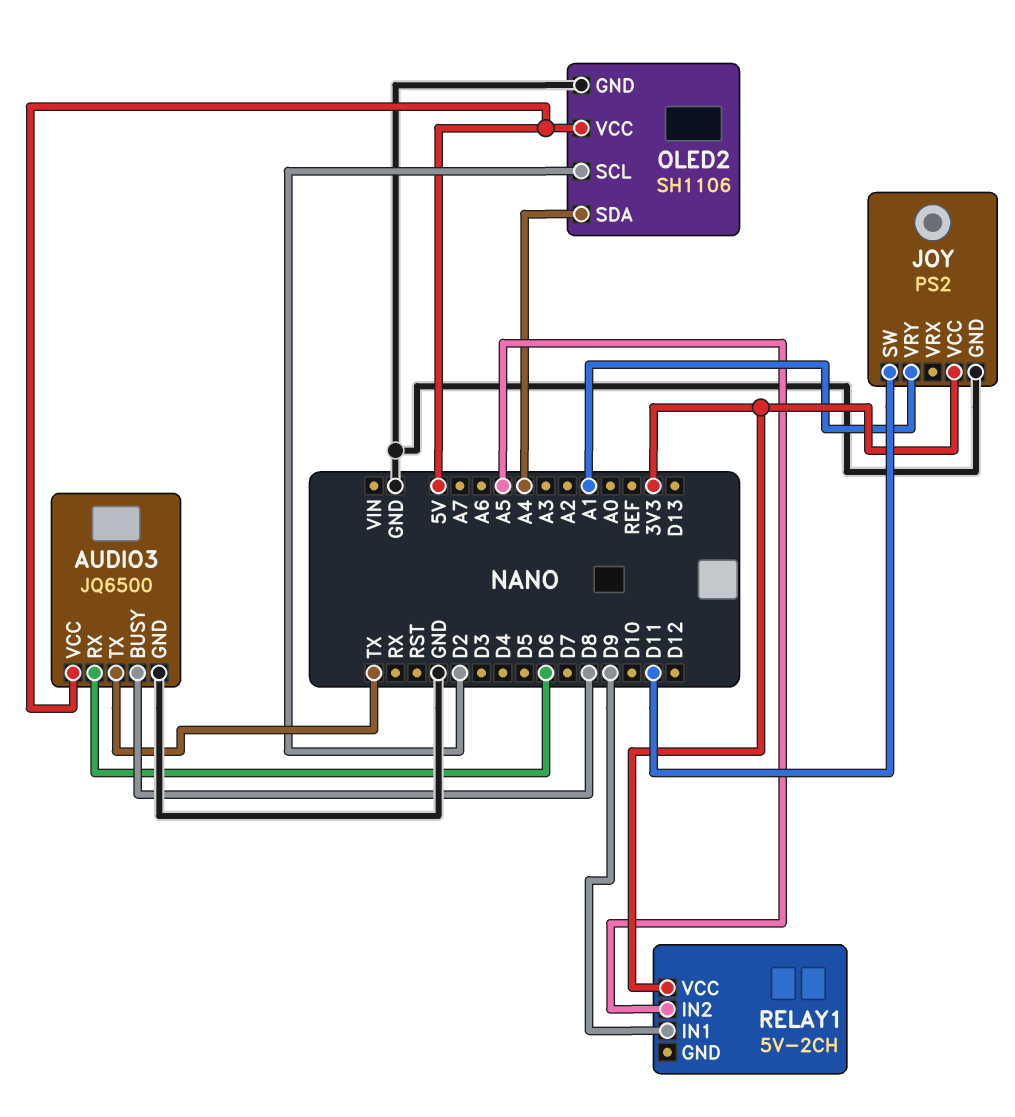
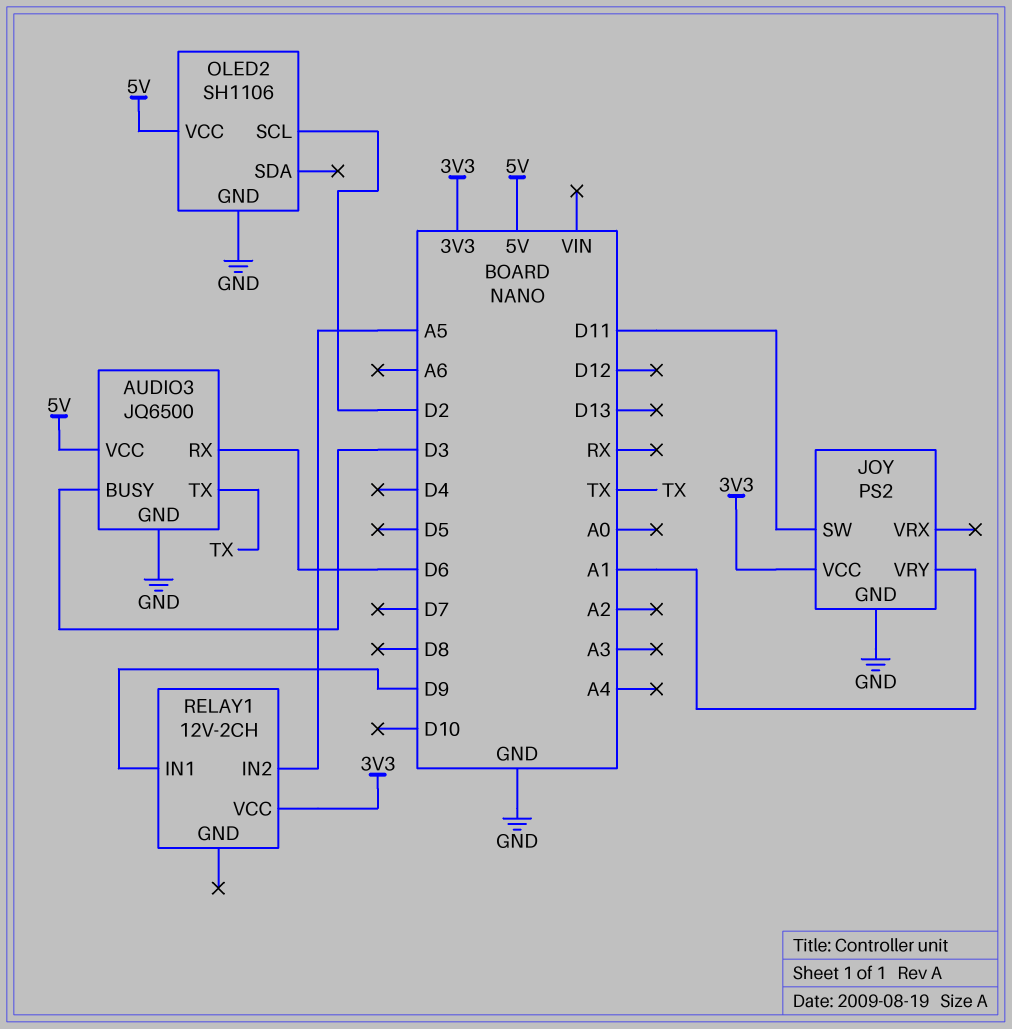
AUDIO3 pin BUSY: D8 -> D3
OLED2 pin SDA: A4 -> none
RELAY1: 5V-2CH -> 12V-2CH

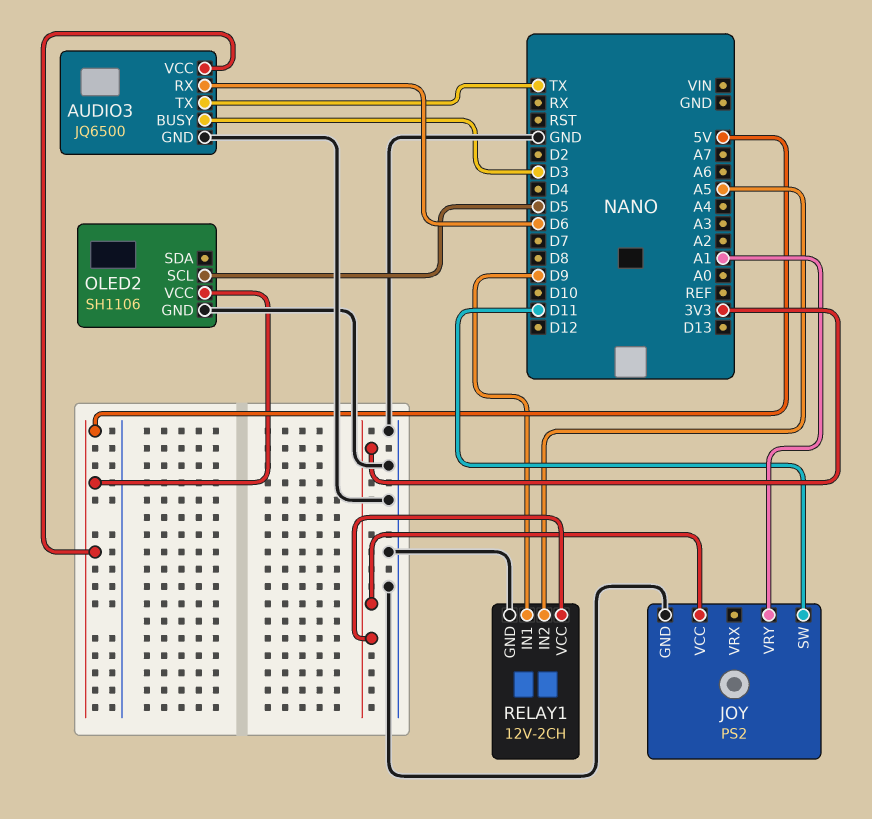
OLED2 pin SCL: D2 -> D5
RELAY1 pin GND: none -> GND

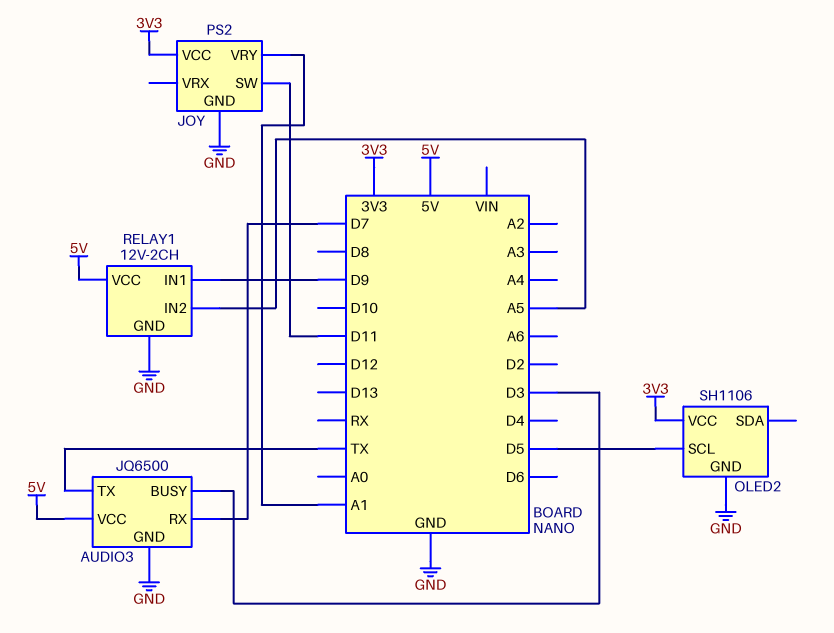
AUDIO3 pin RX: D6 -> D7
OLED2 pin VCC: 5V -> 3V3
RELAY1 pin VCC: 3V3 -> 5V

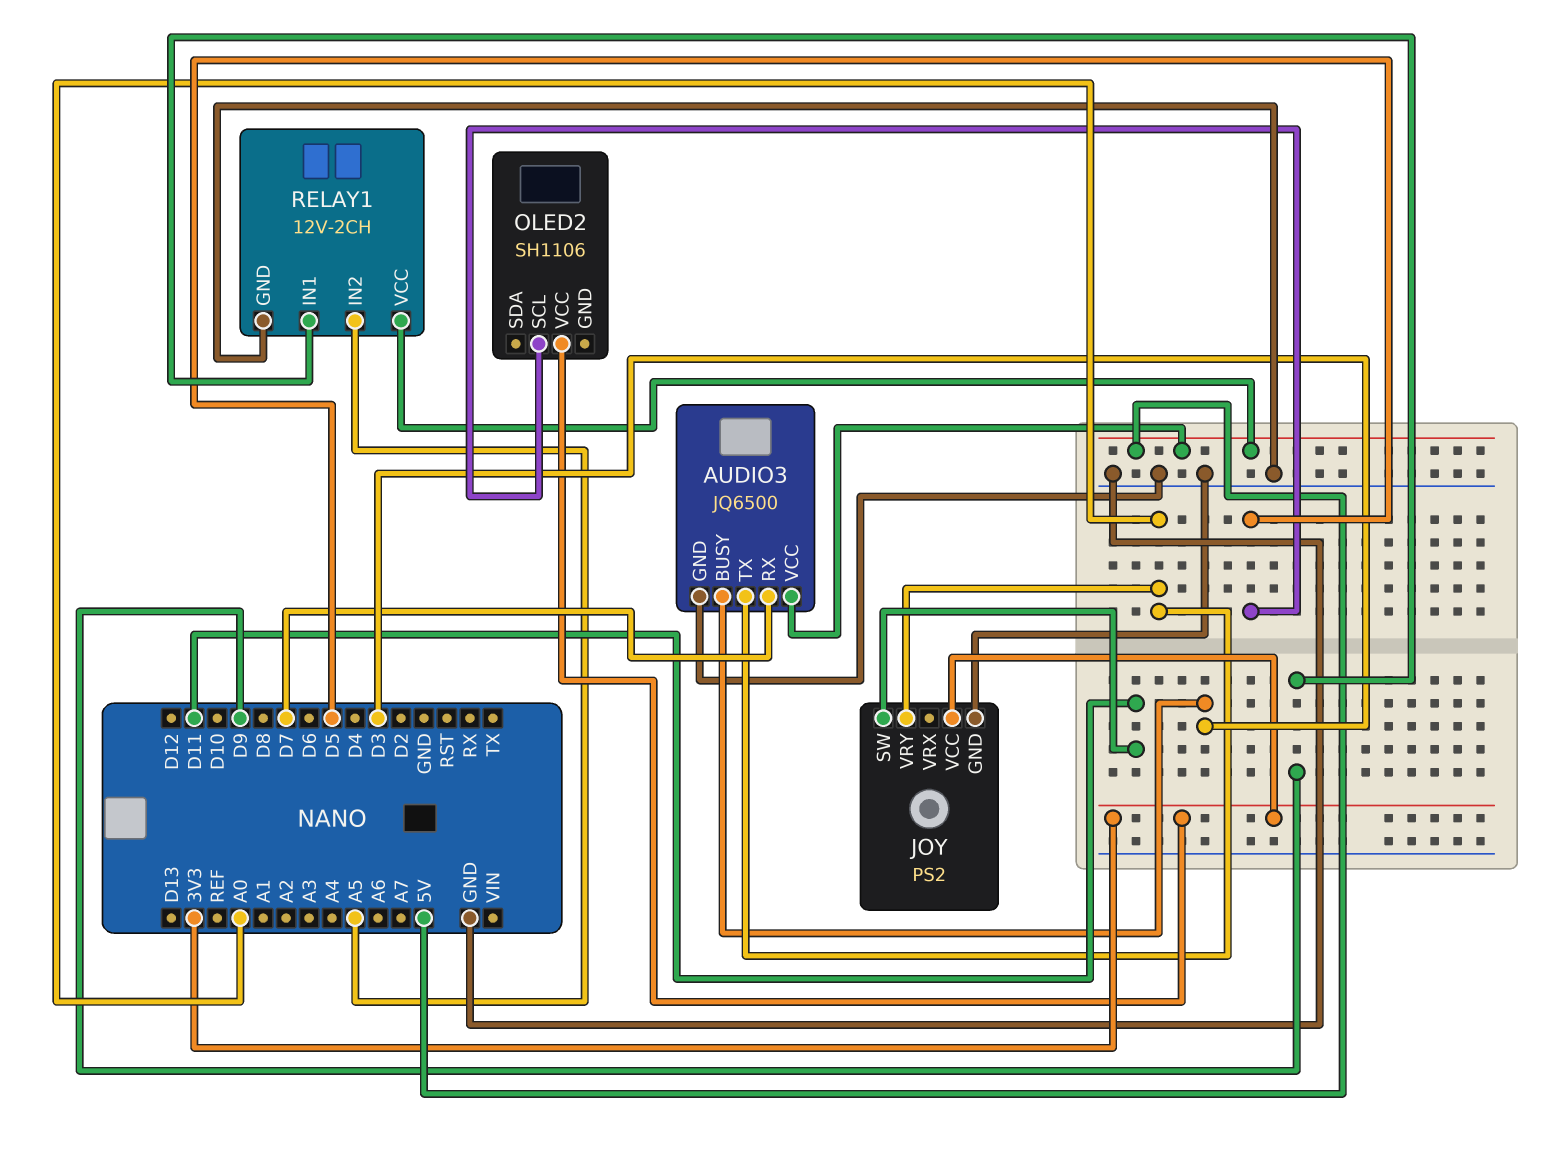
AUDIO3 pin TX: TX -> A0
JOY pin VRY: A1 -> A0
OLED2 pin GND: GND -> none

